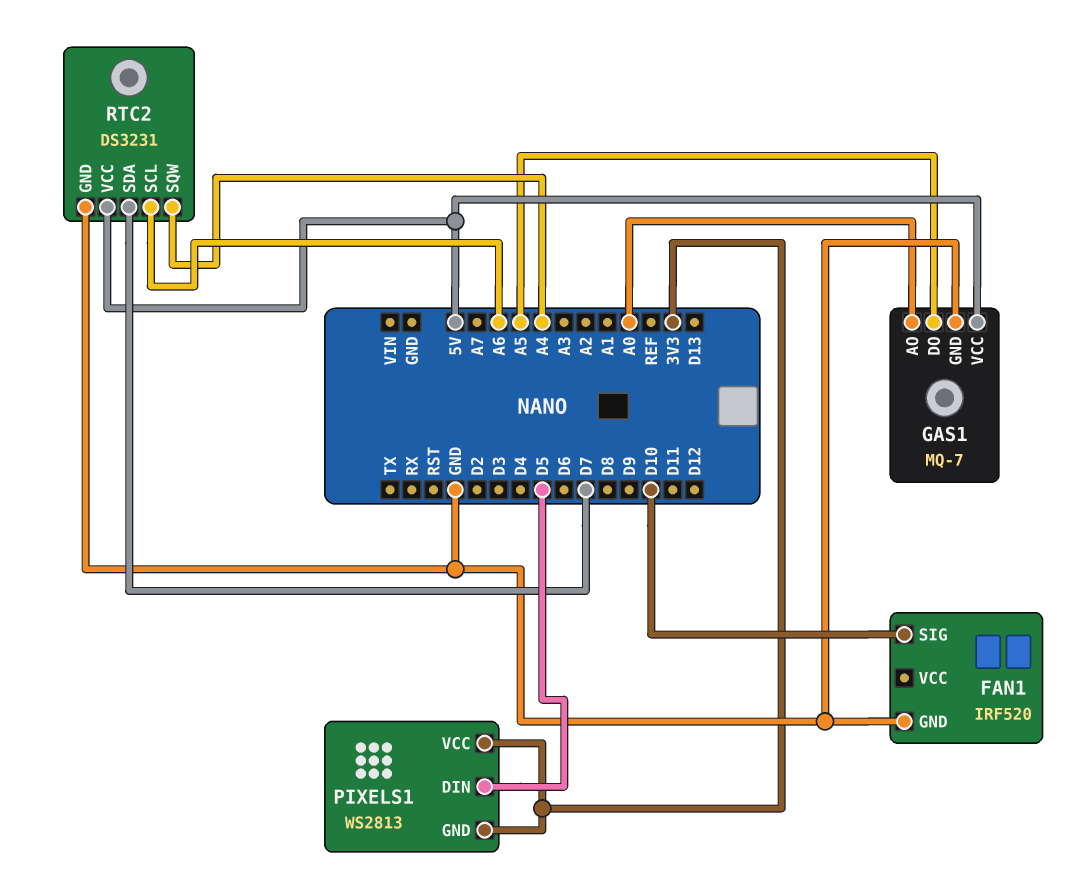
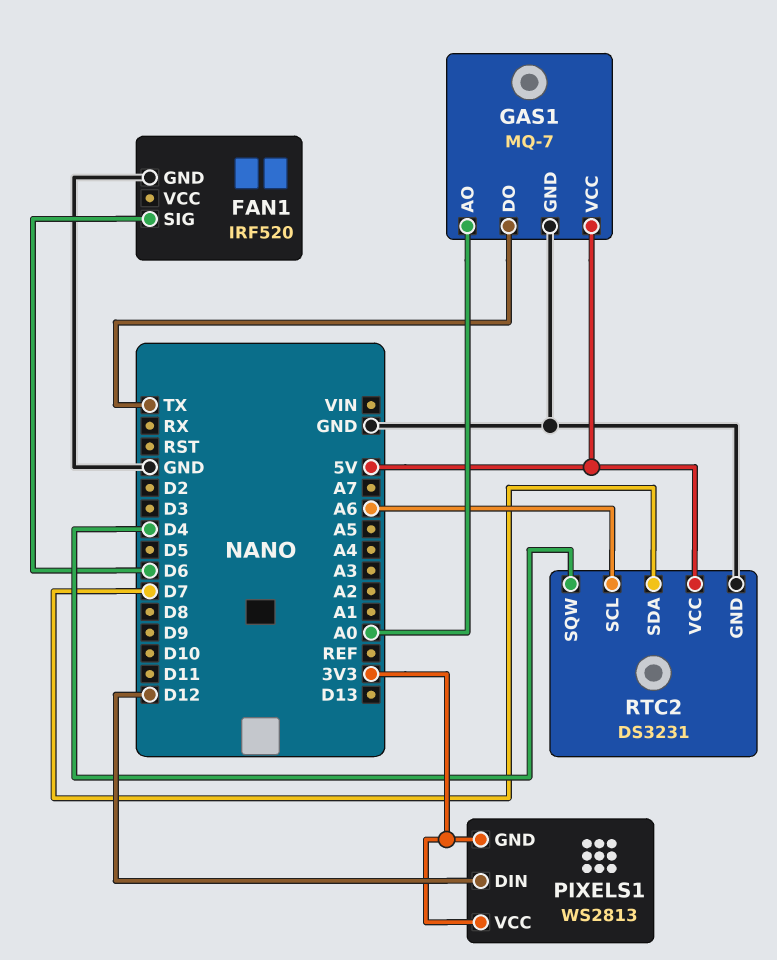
FAN1 pin SIG: D10 -> D6
GAS1 pin DO: A5 -> TX
PIXELS1 pin DIN: D5 -> D12
RTC2 pin SQW: A4 -> D4

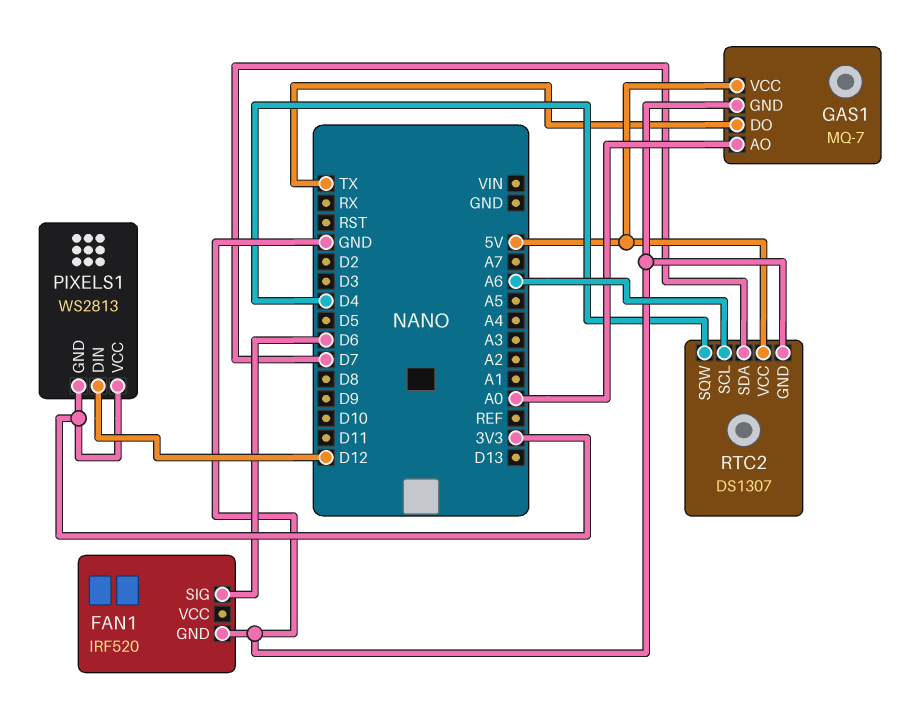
RTC2: DS3231 -> DS1307

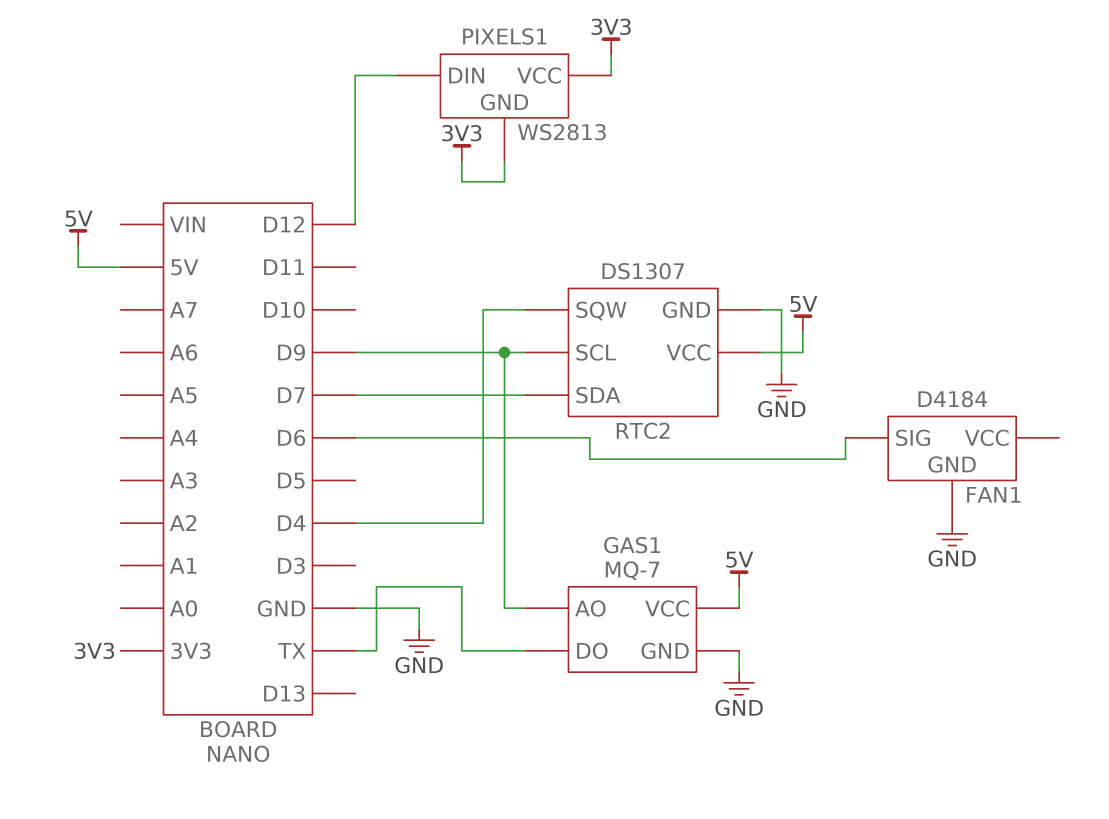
FAN1: IRF520 -> D4184
GAS1 pin AO: A0 -> D9
RTC2 pin SCL: A6 -> D9

